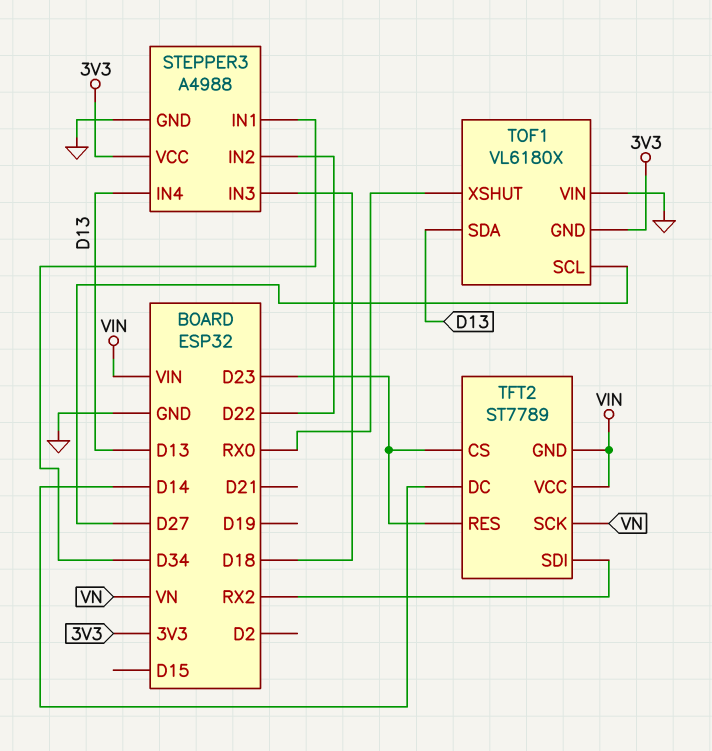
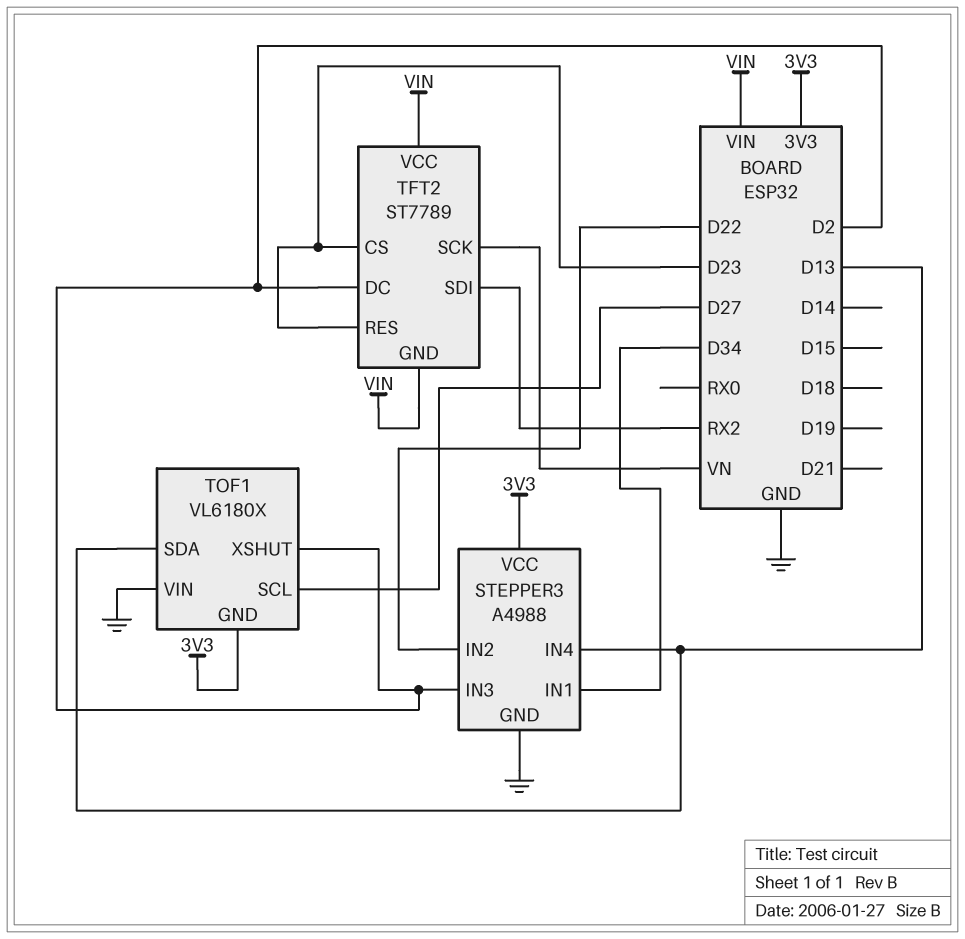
STEPPER3 pin IN3: D18 -> D2
TFT2 pin DC: D14 -> D2
TOF1 pin XSHUT: RX0 -> D2

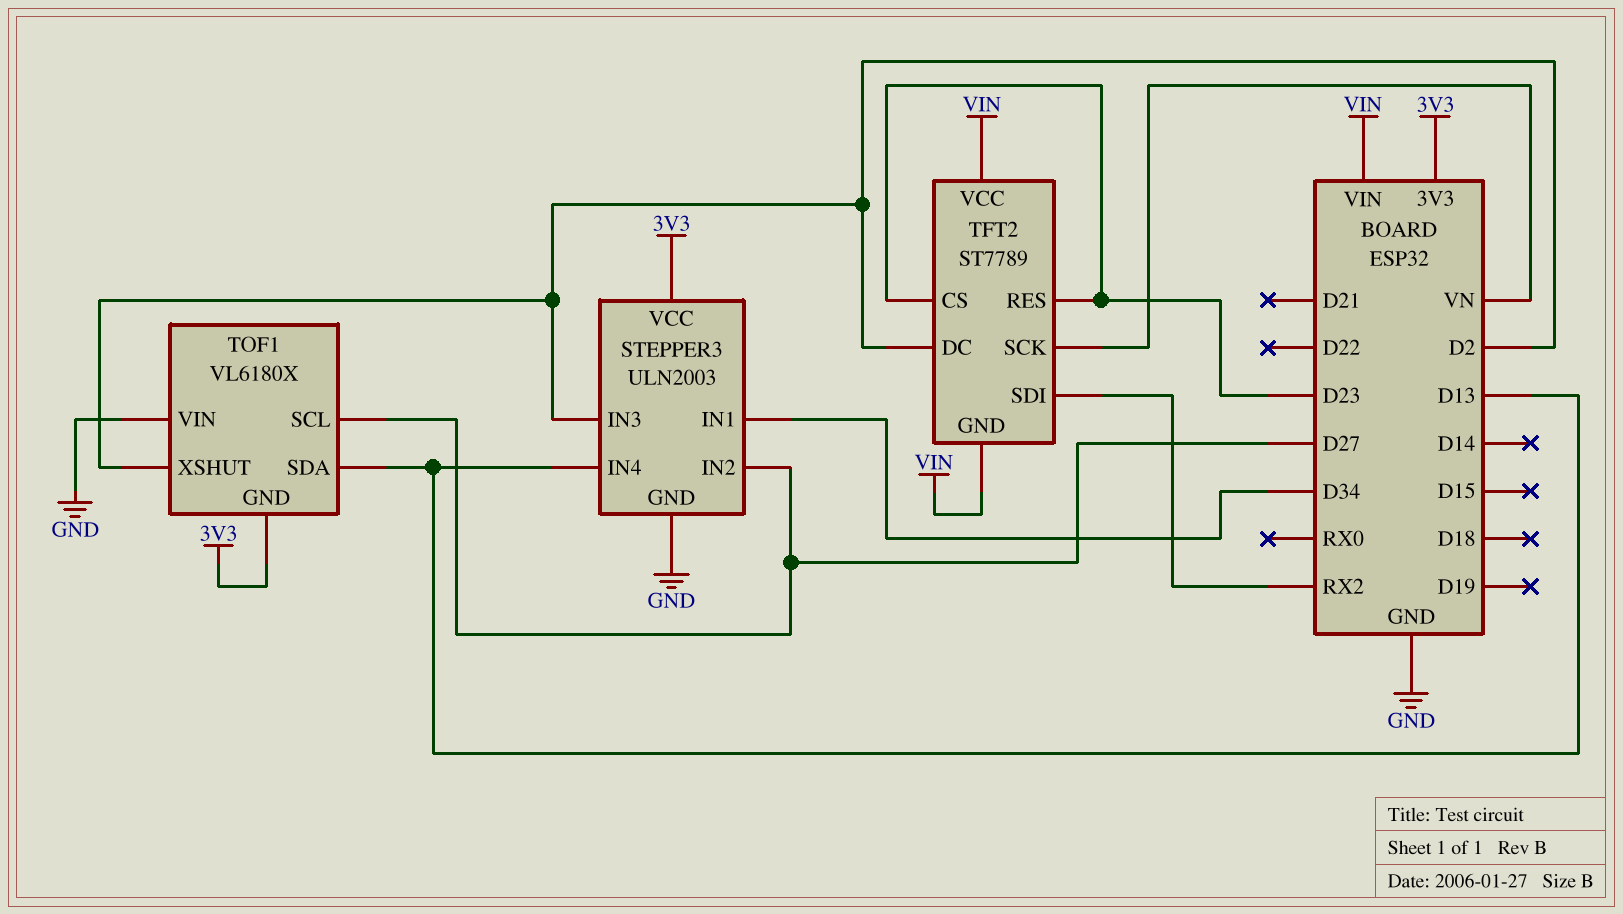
STEPPER3: A4988 -> ULN2003
STEPPER3 pin IN2: D22 -> D27

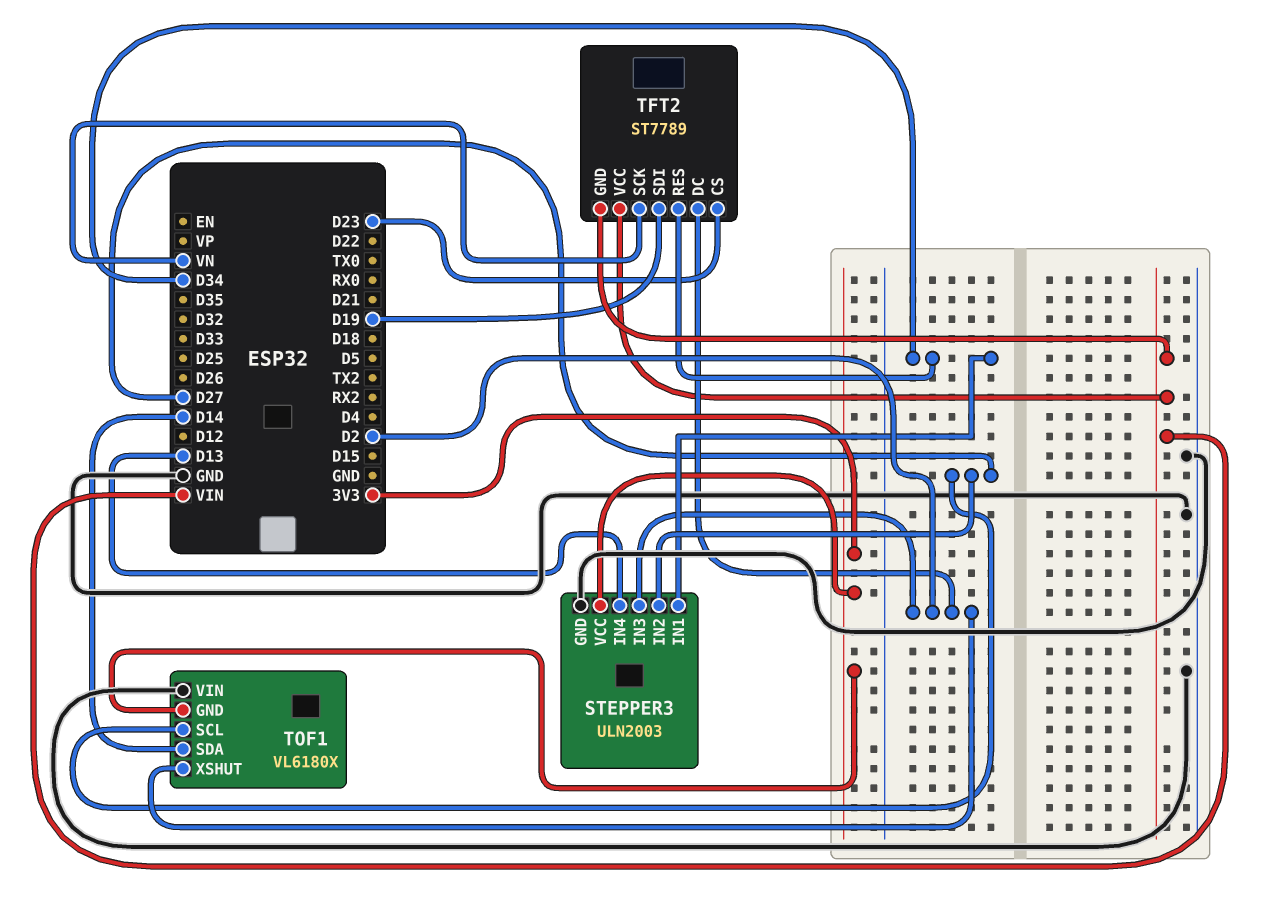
TFT2 pin RES: D23 -> D34
TFT2 pin SDI: RX2 -> D19
TOF1 pin SDA: D13 -> D14

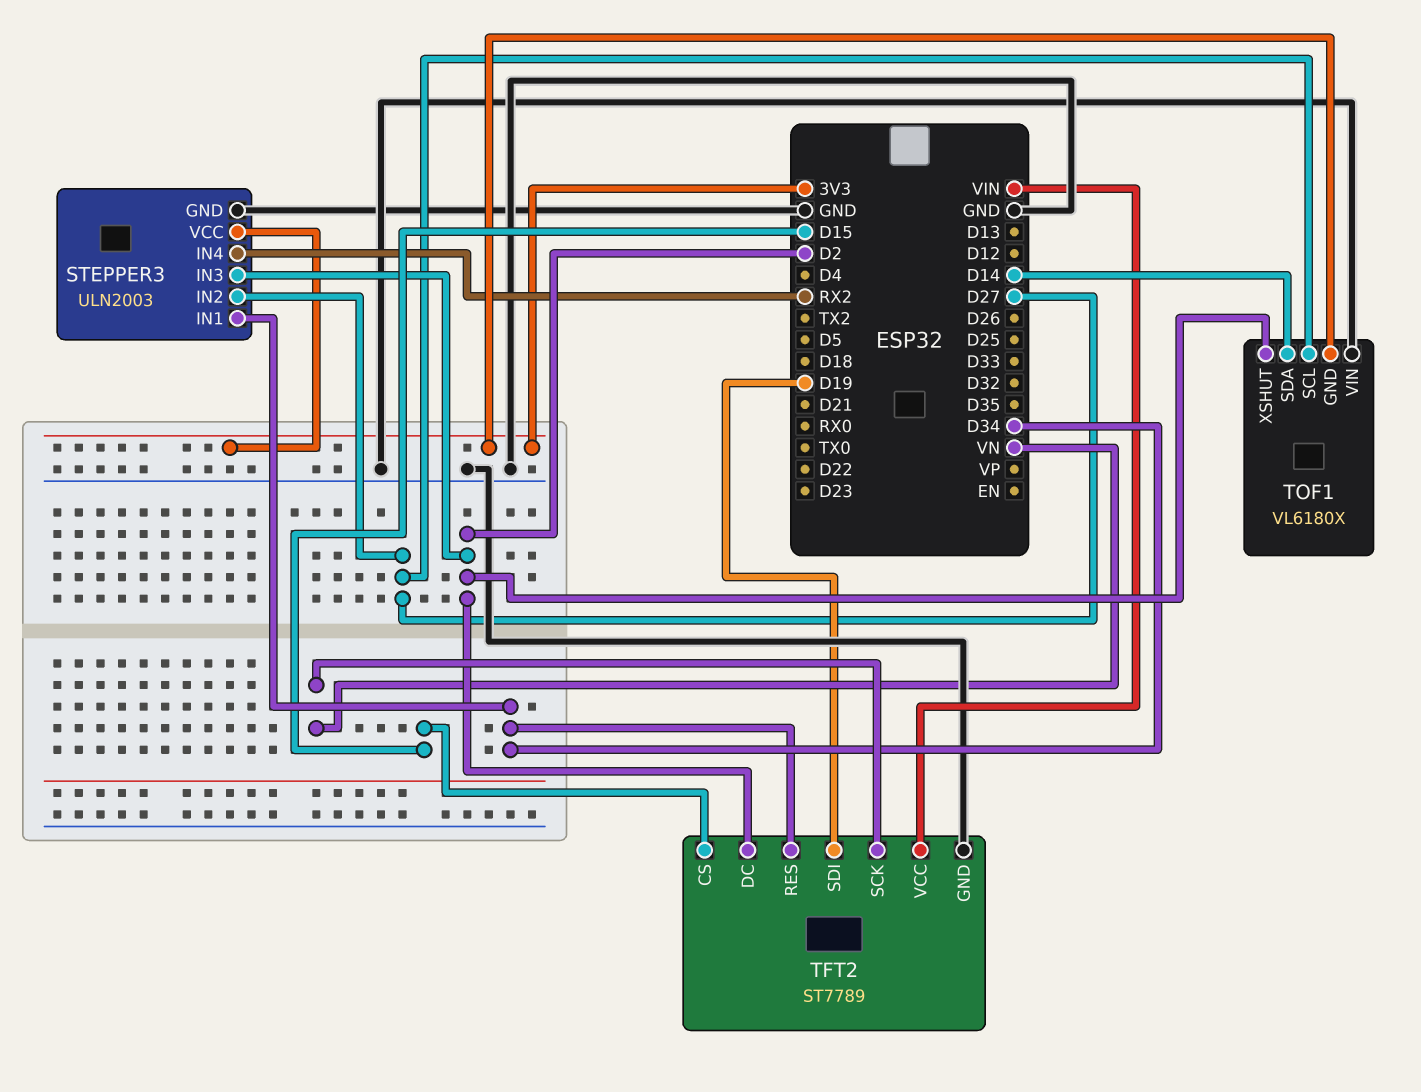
STEPPER3 pin IN4: D13 -> RX2
TFT2 pin CS: D23 -> D15
TFT2 pin GND: VIN -> GND

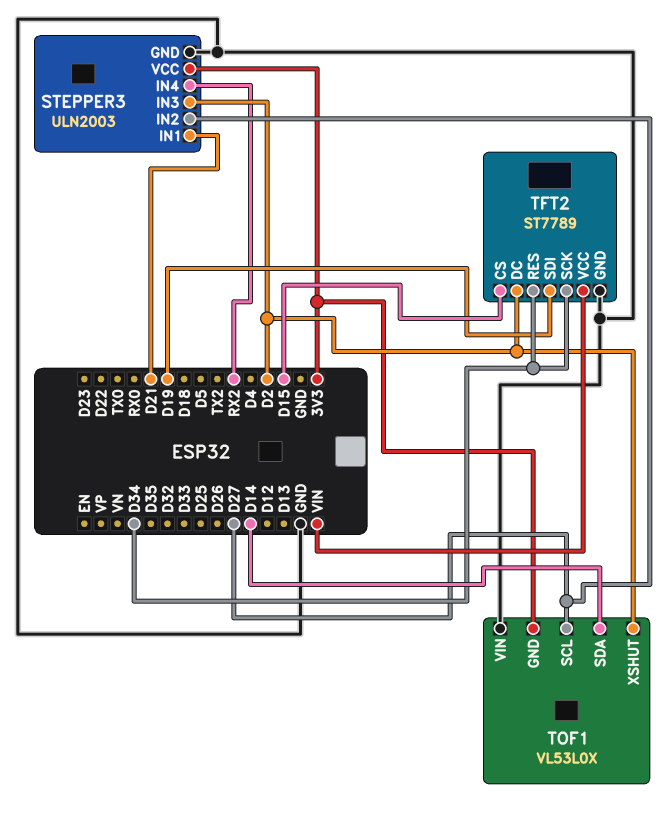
STEPPER3 pin IN1: D34 -> D21
TFT2 pin SCK: VN -> D34
TOF1: VL6180X -> VL53L0X

